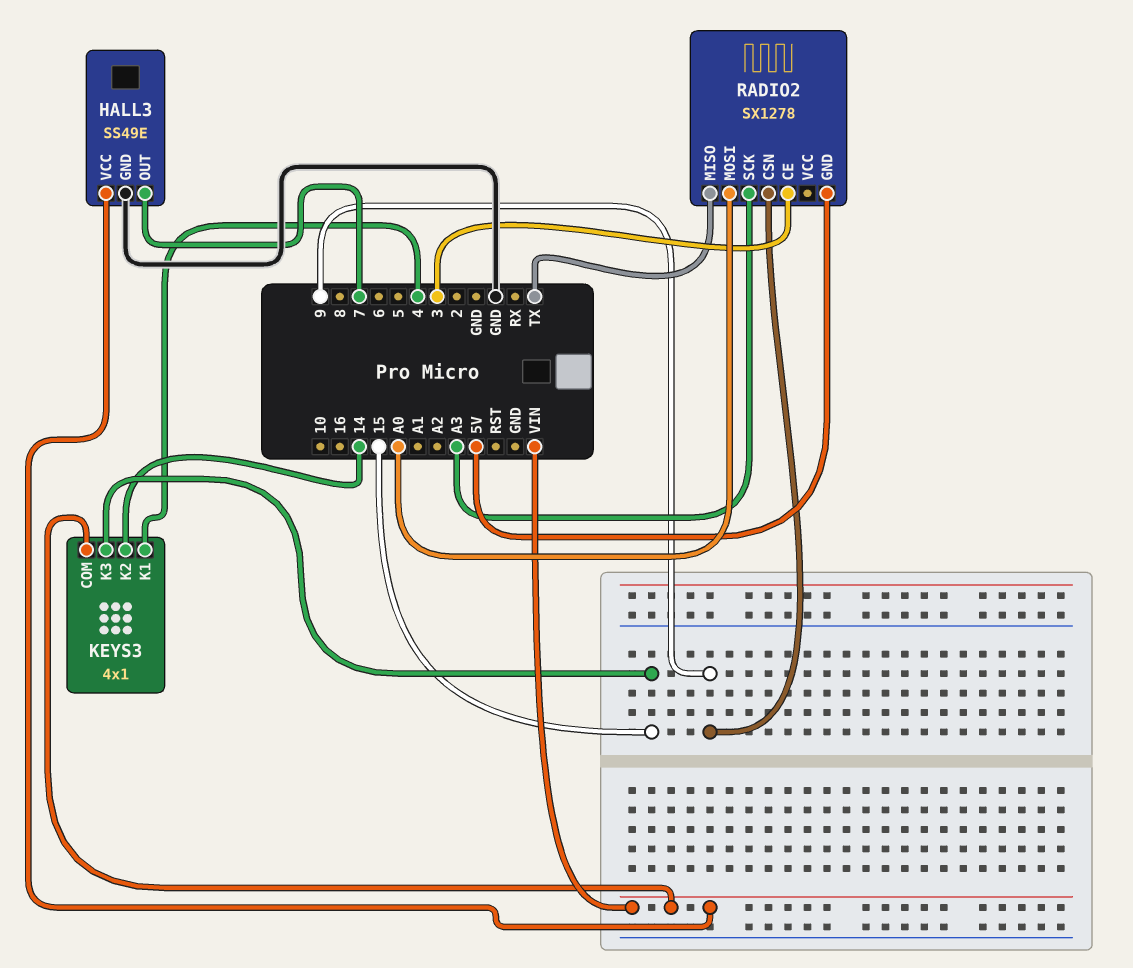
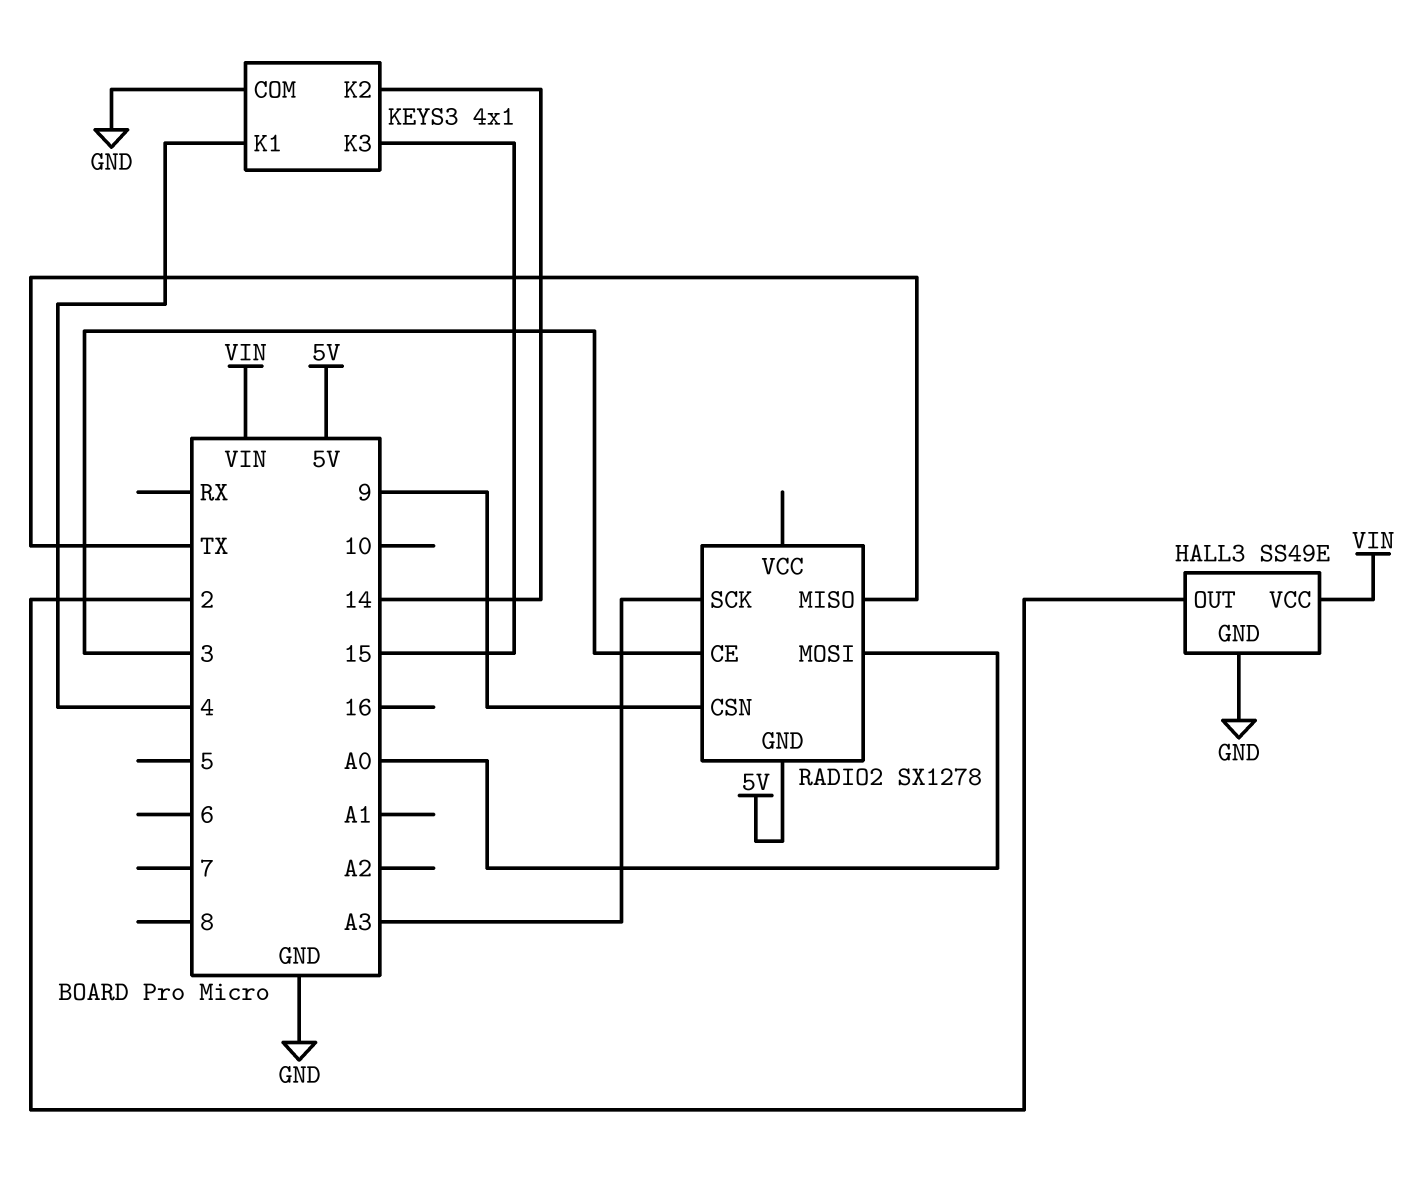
HALL3 pin OUT: 7 -> 2
KEYS3 pin COM: VIN -> GND

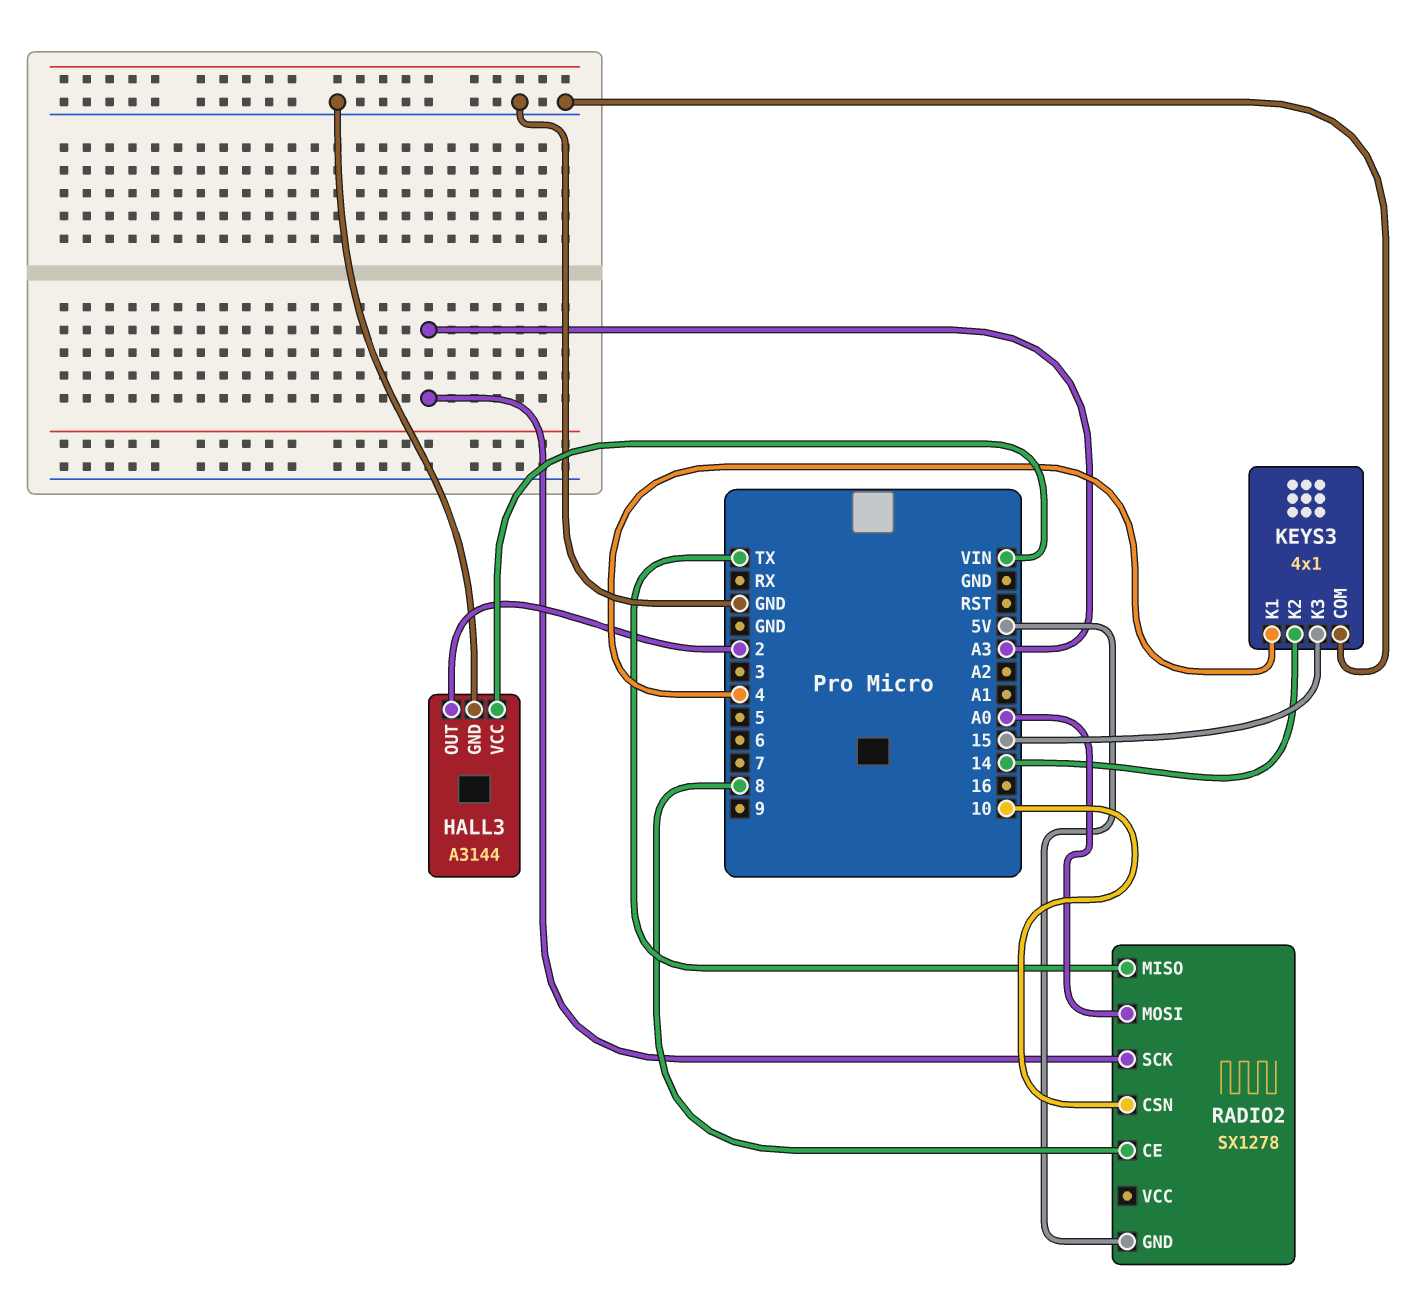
HALL3: SS49E -> A3144
RADIO2 pin CE: 3 -> 8
RADIO2 pin CSN: 9 -> 10

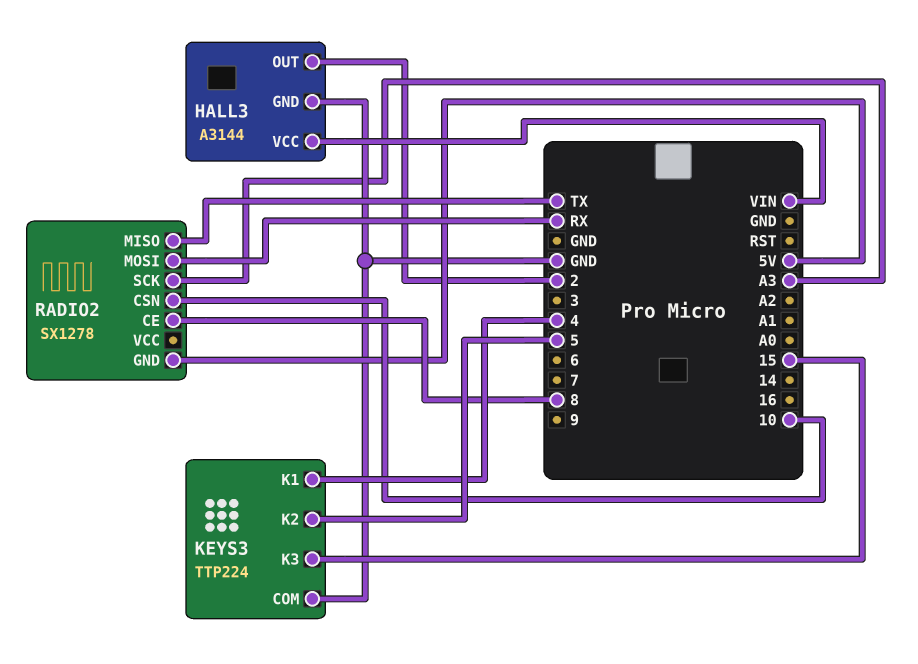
KEYS3: 4x1 -> TTP224
KEYS3 pin K2: 14 -> 5
RADIO2 pin MOSI: A0 -> RX

